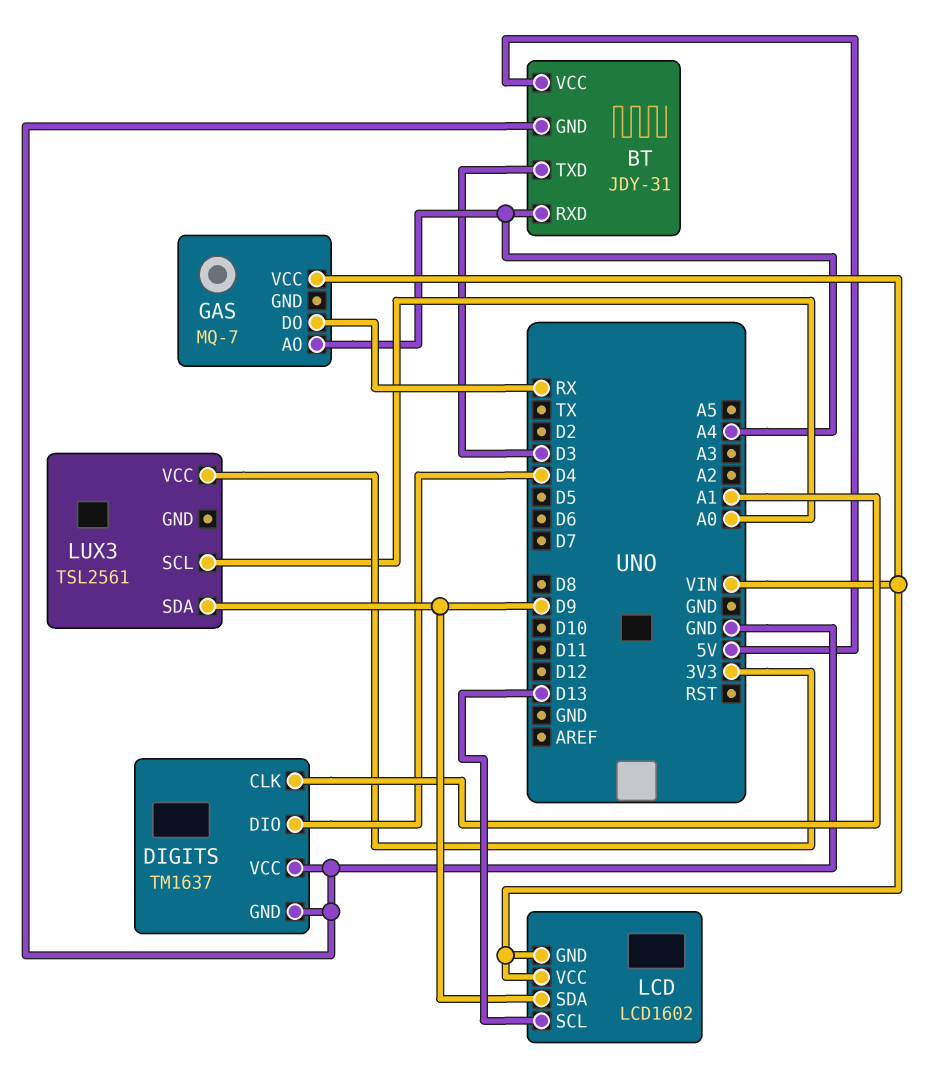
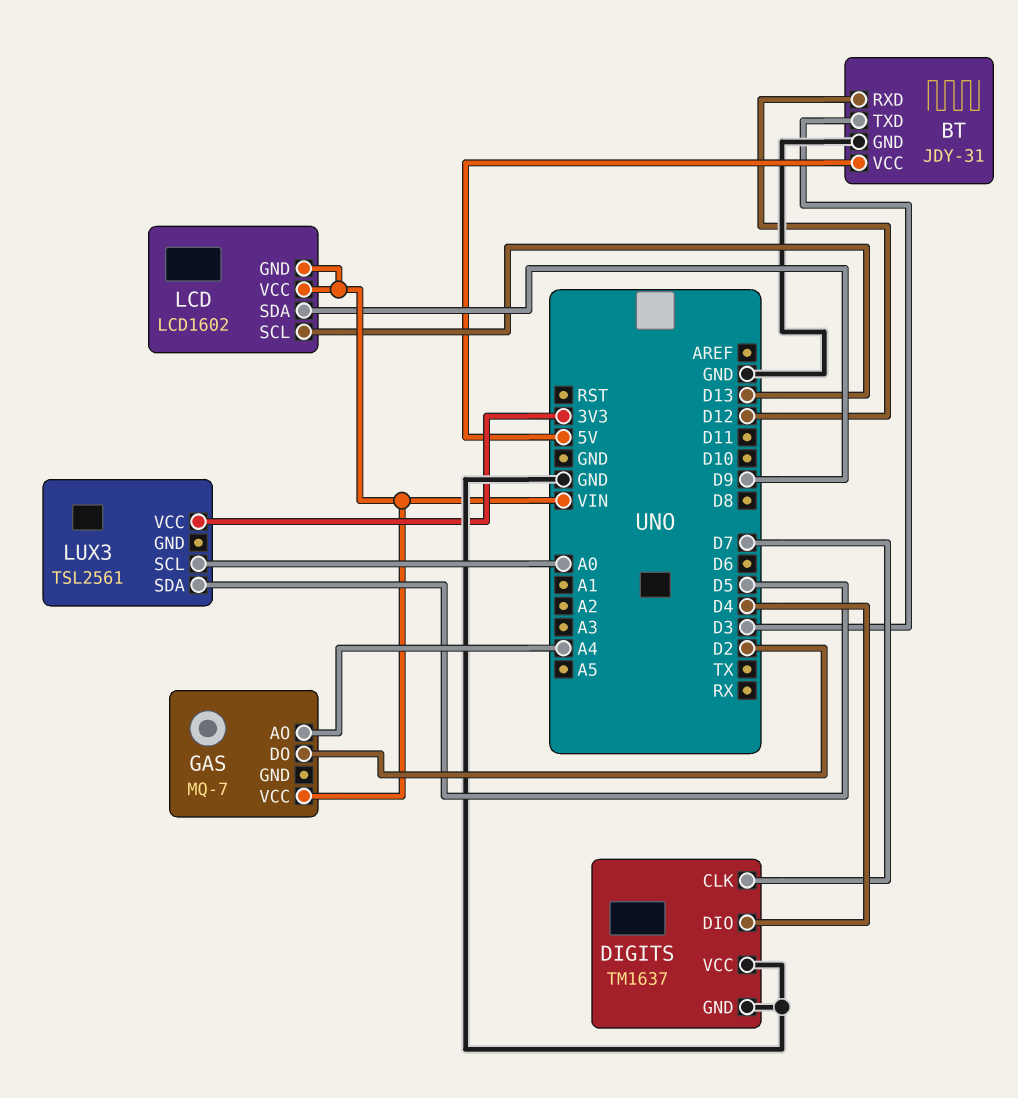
BT pin RXD: A4 -> D12
DIGITS pin CLK: A1 -> D7
GAS pin DO: RX -> D2
LUX3 pin SDA: D9 -> D5

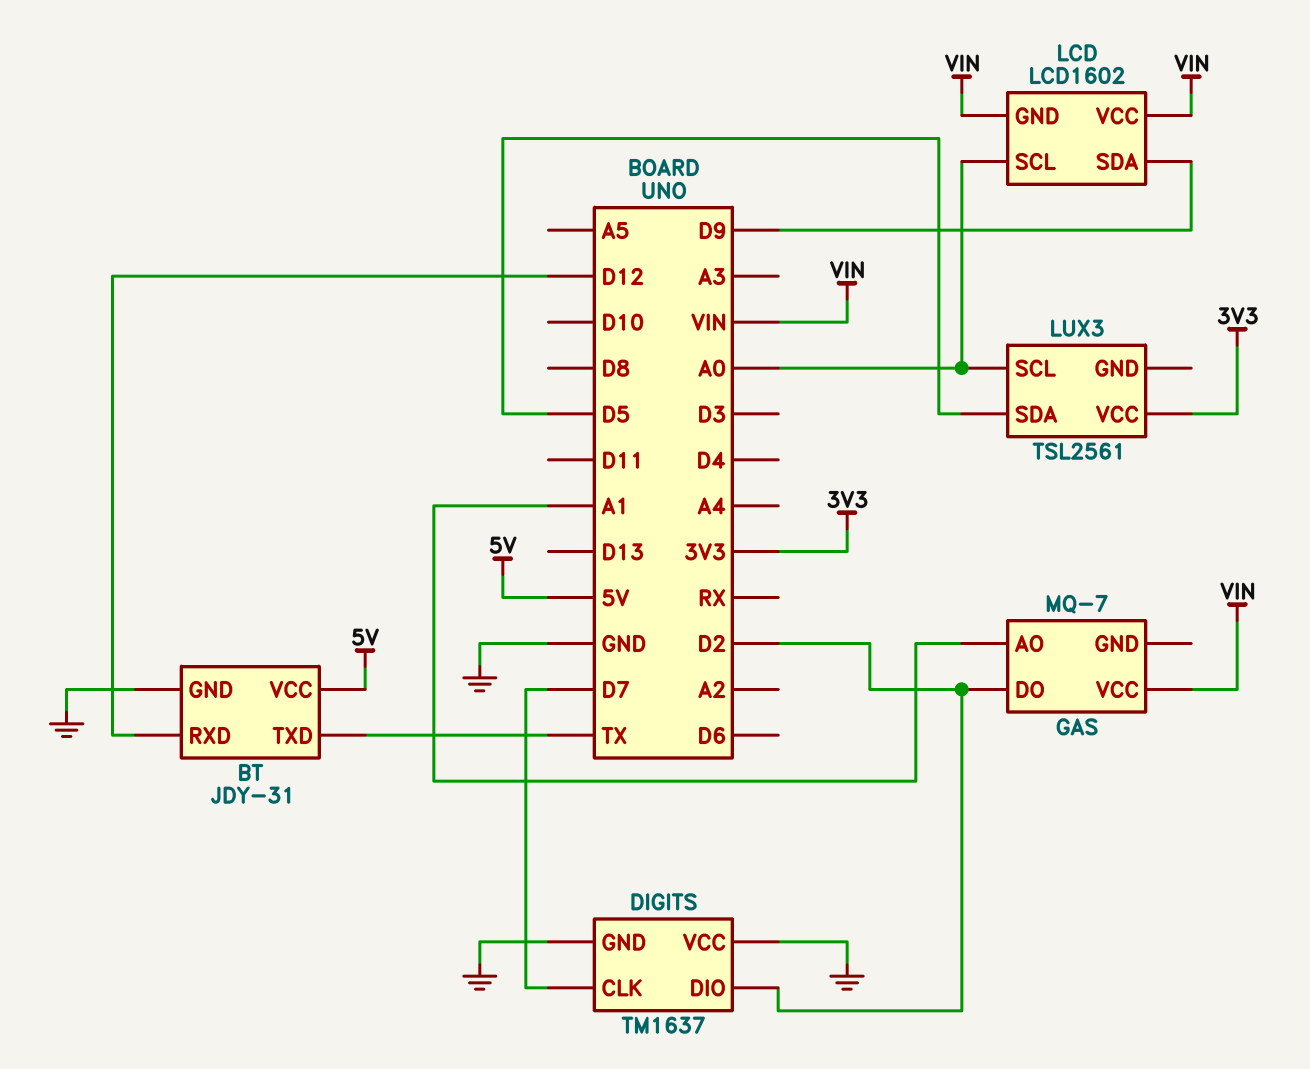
BT pin TXD: D3 -> TX
DIGITS pin DIO: D4 -> D2
GAS pin AO: A4 -> A1
LCD pin SCL: D13 -> A0

